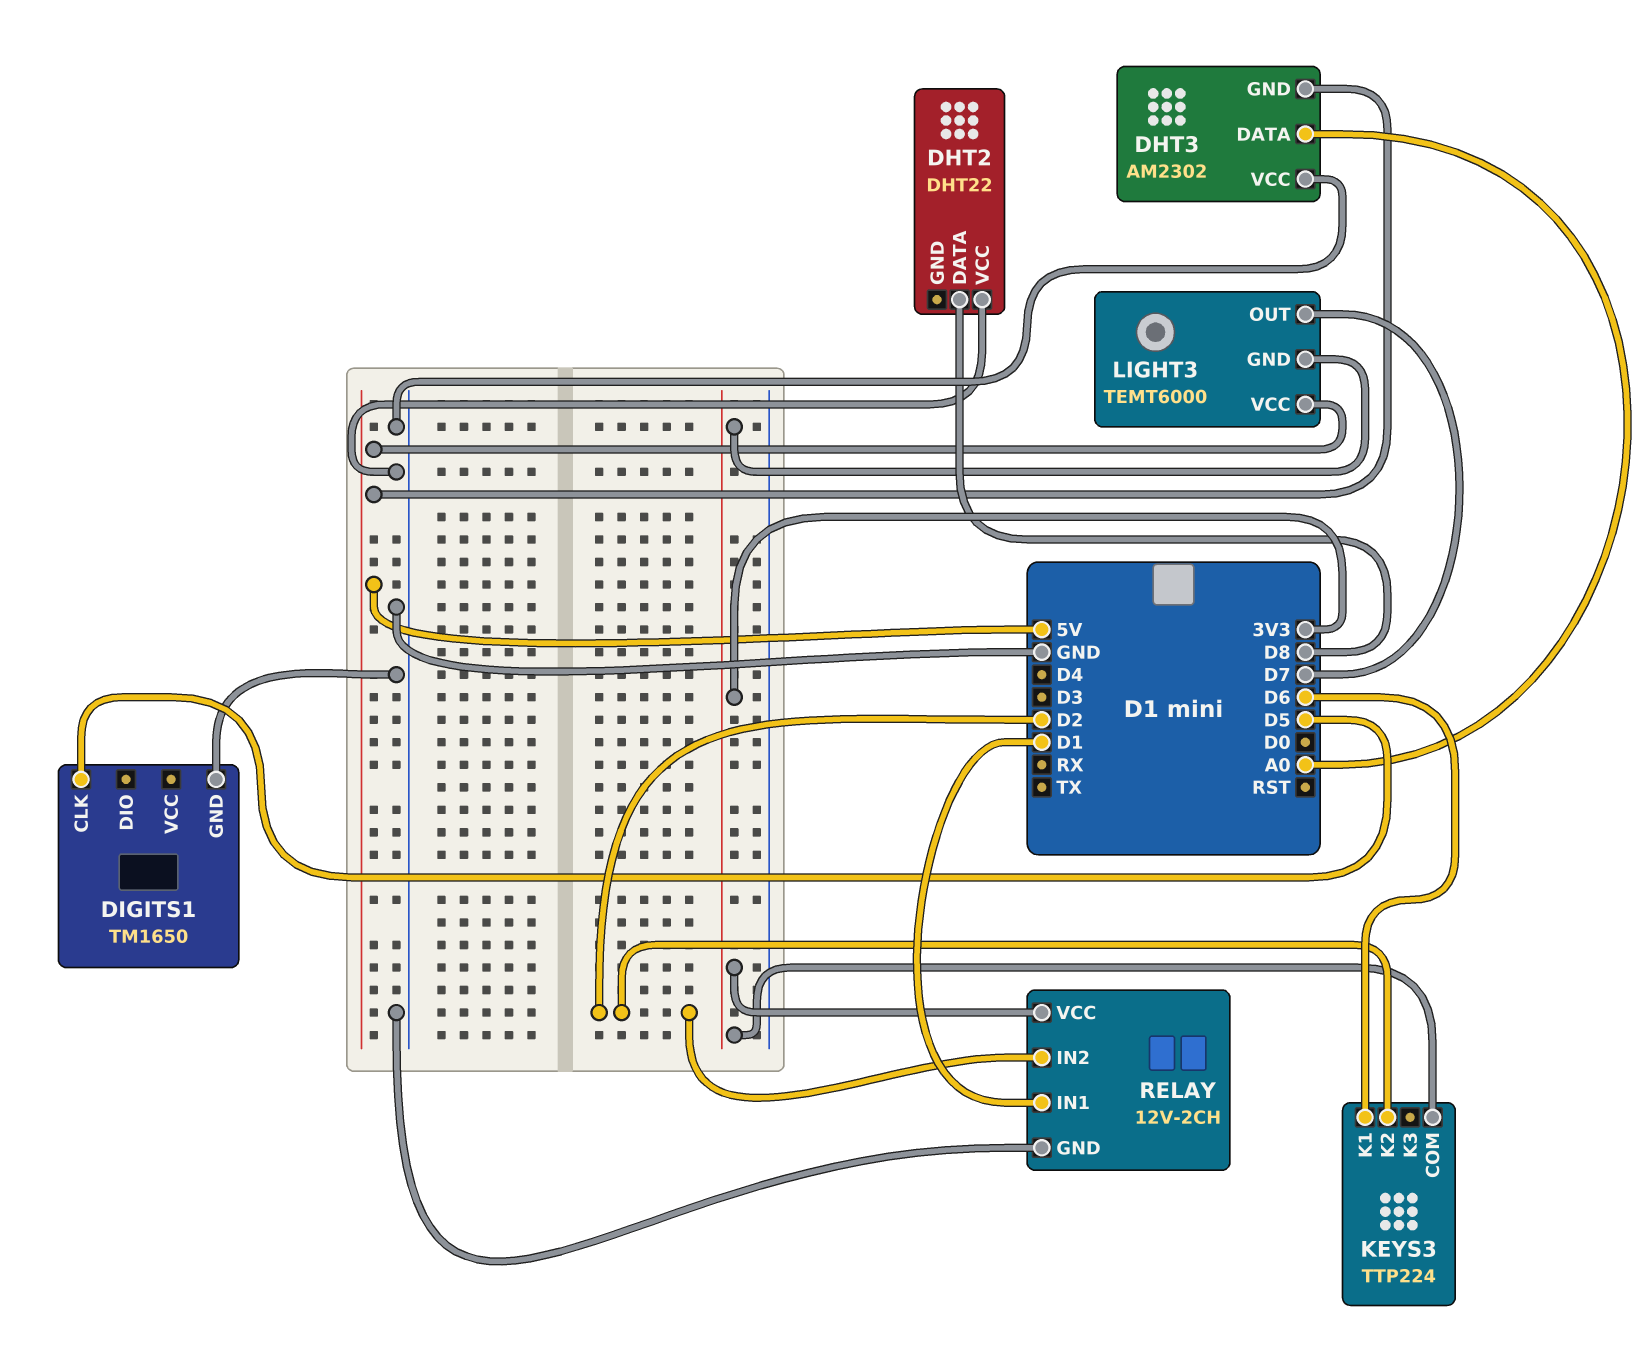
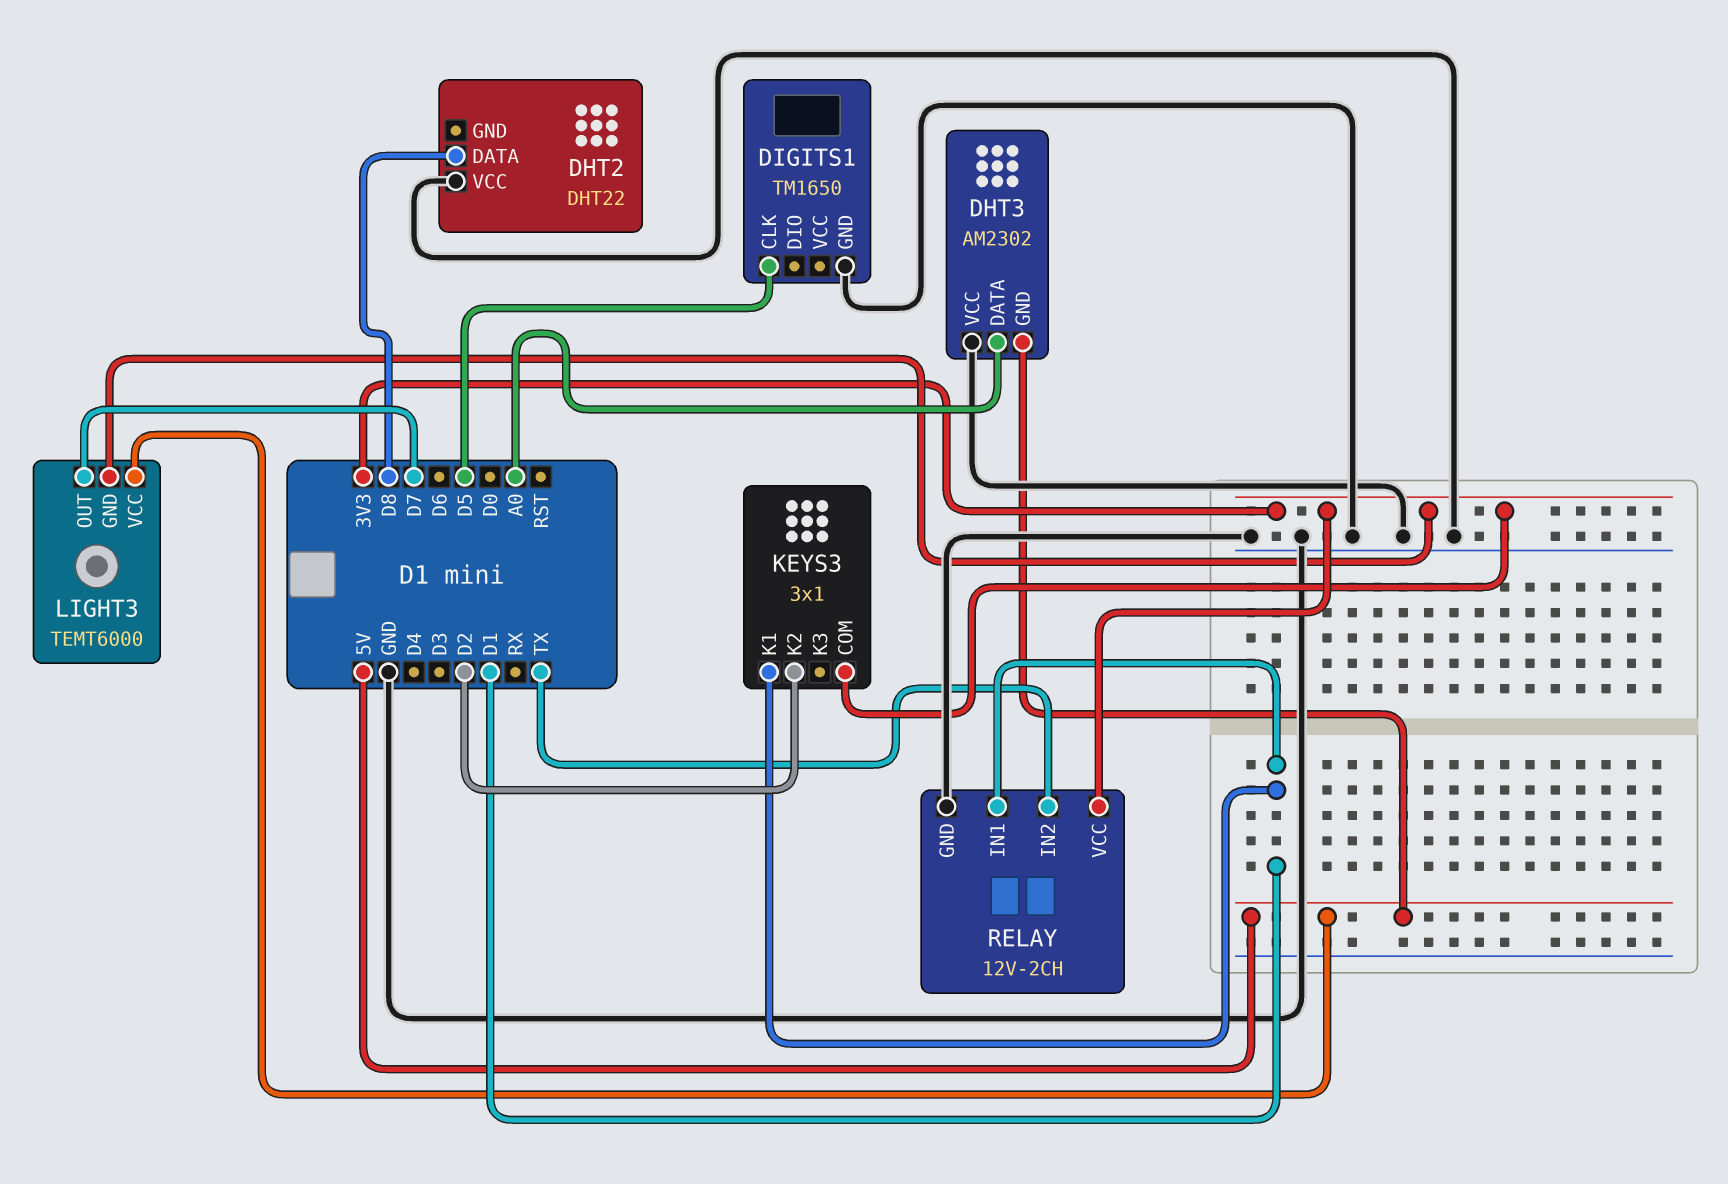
KEYS3: TTP224 -> 3x1
KEYS3 pin K1: D6 -> D1
RELAY pin IN2: D2 -> TX

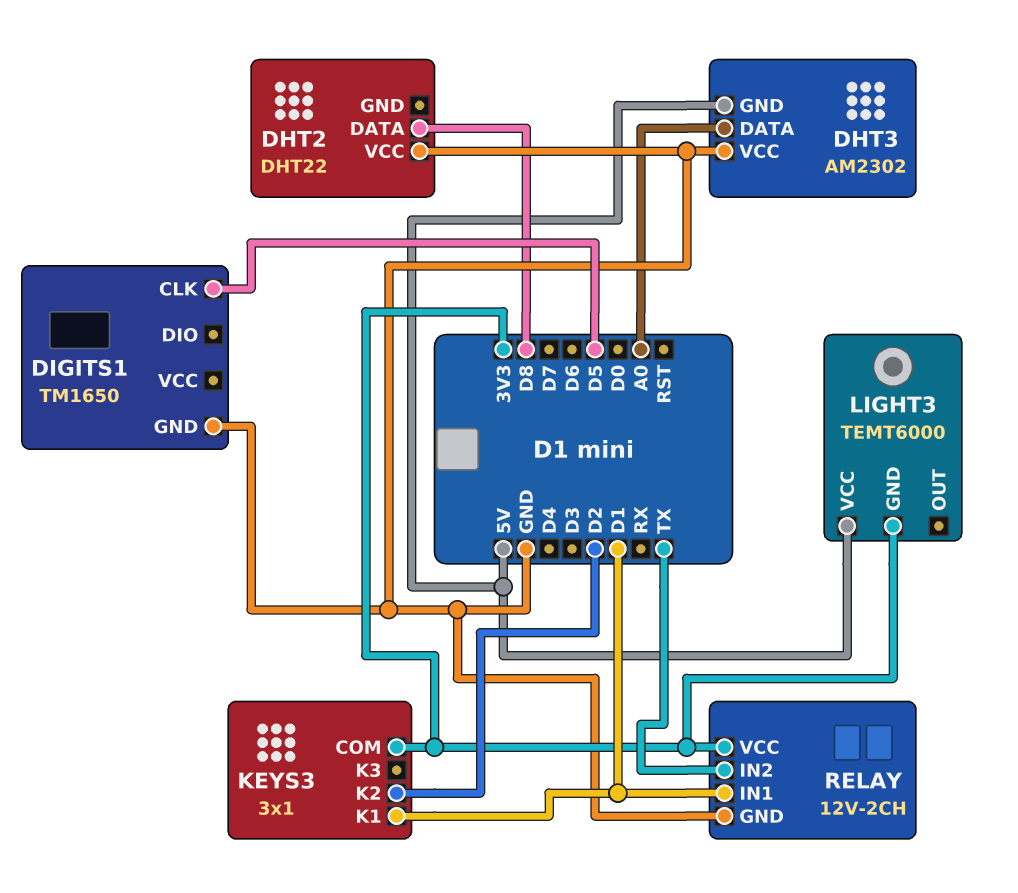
LIGHT3 pin OUT: D7 -> none

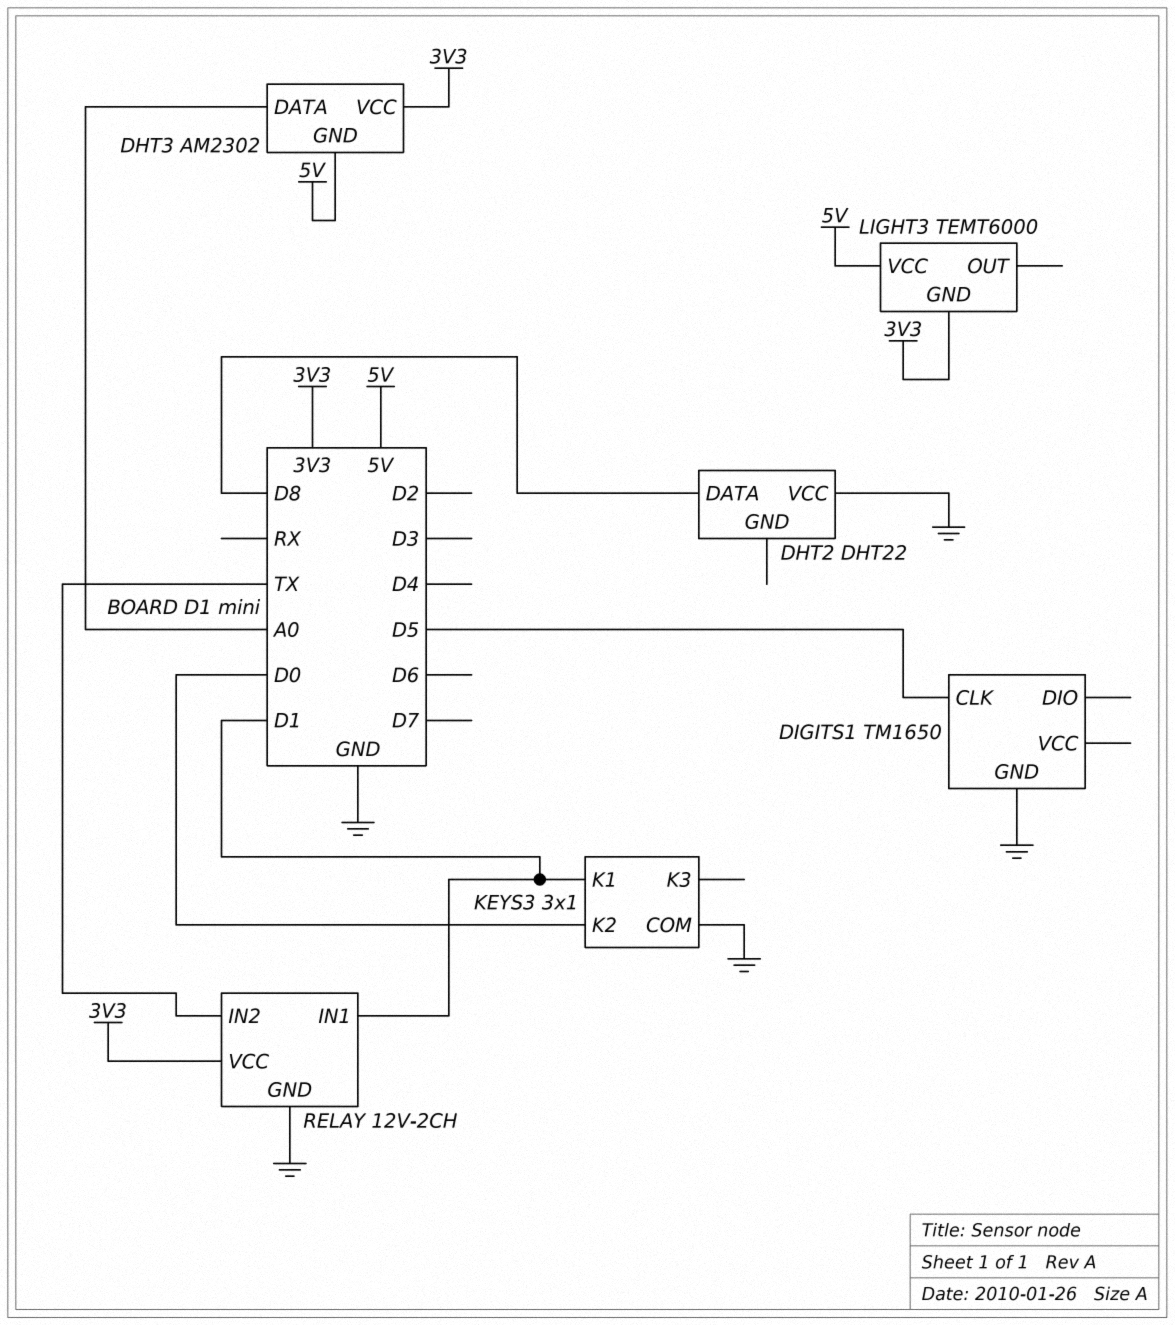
DHT3 pin VCC: GND -> 3V3
KEYS3 pin COM: 3V3 -> GND
KEYS3 pin K2: D2 -> D0

